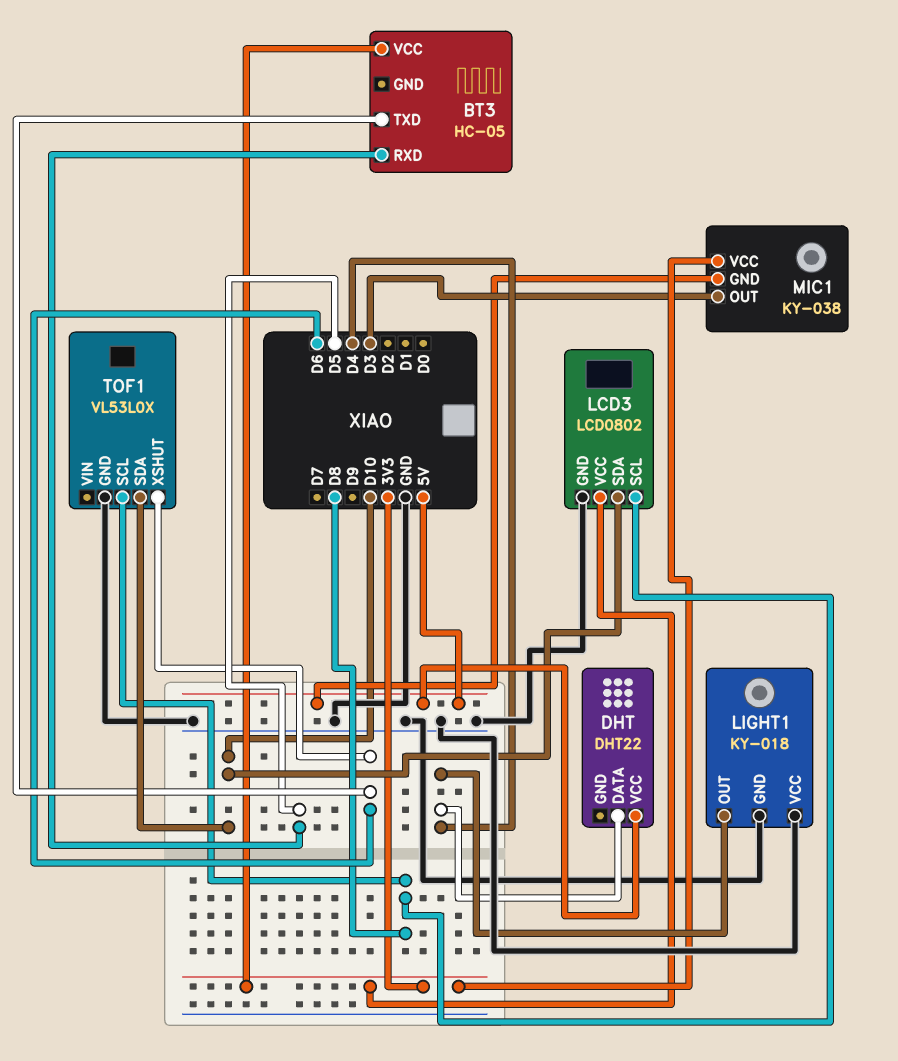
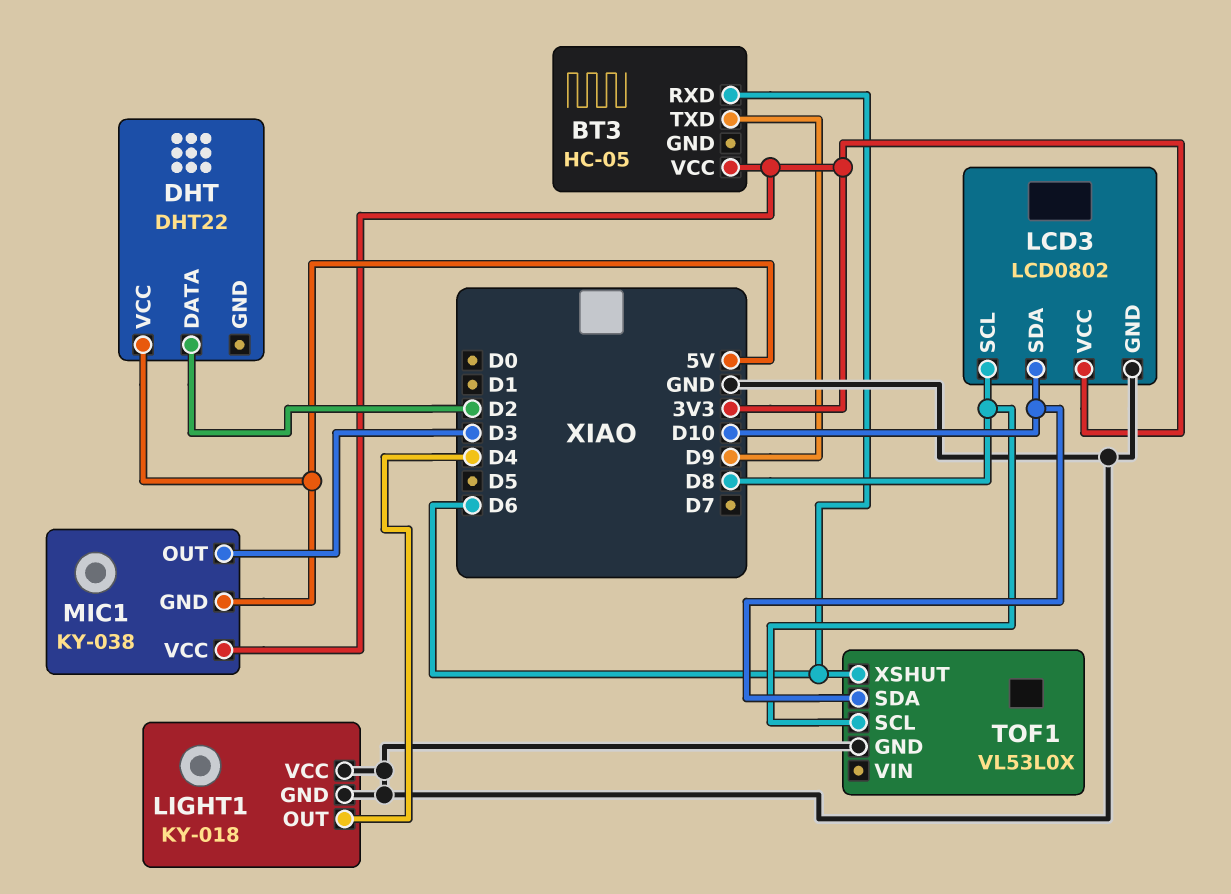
BT3 pin RXD: D5 -> D6
BT3 pin TXD: D6 -> D9
DHT pin DATA: D4 -> D2

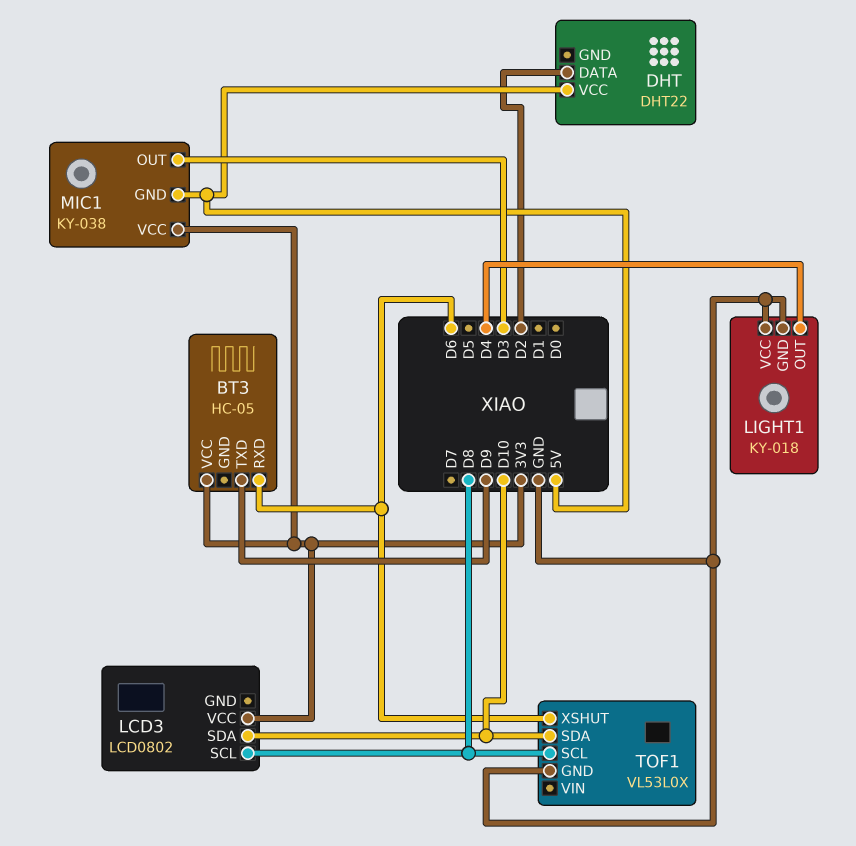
LCD3 pin GND: GND -> none

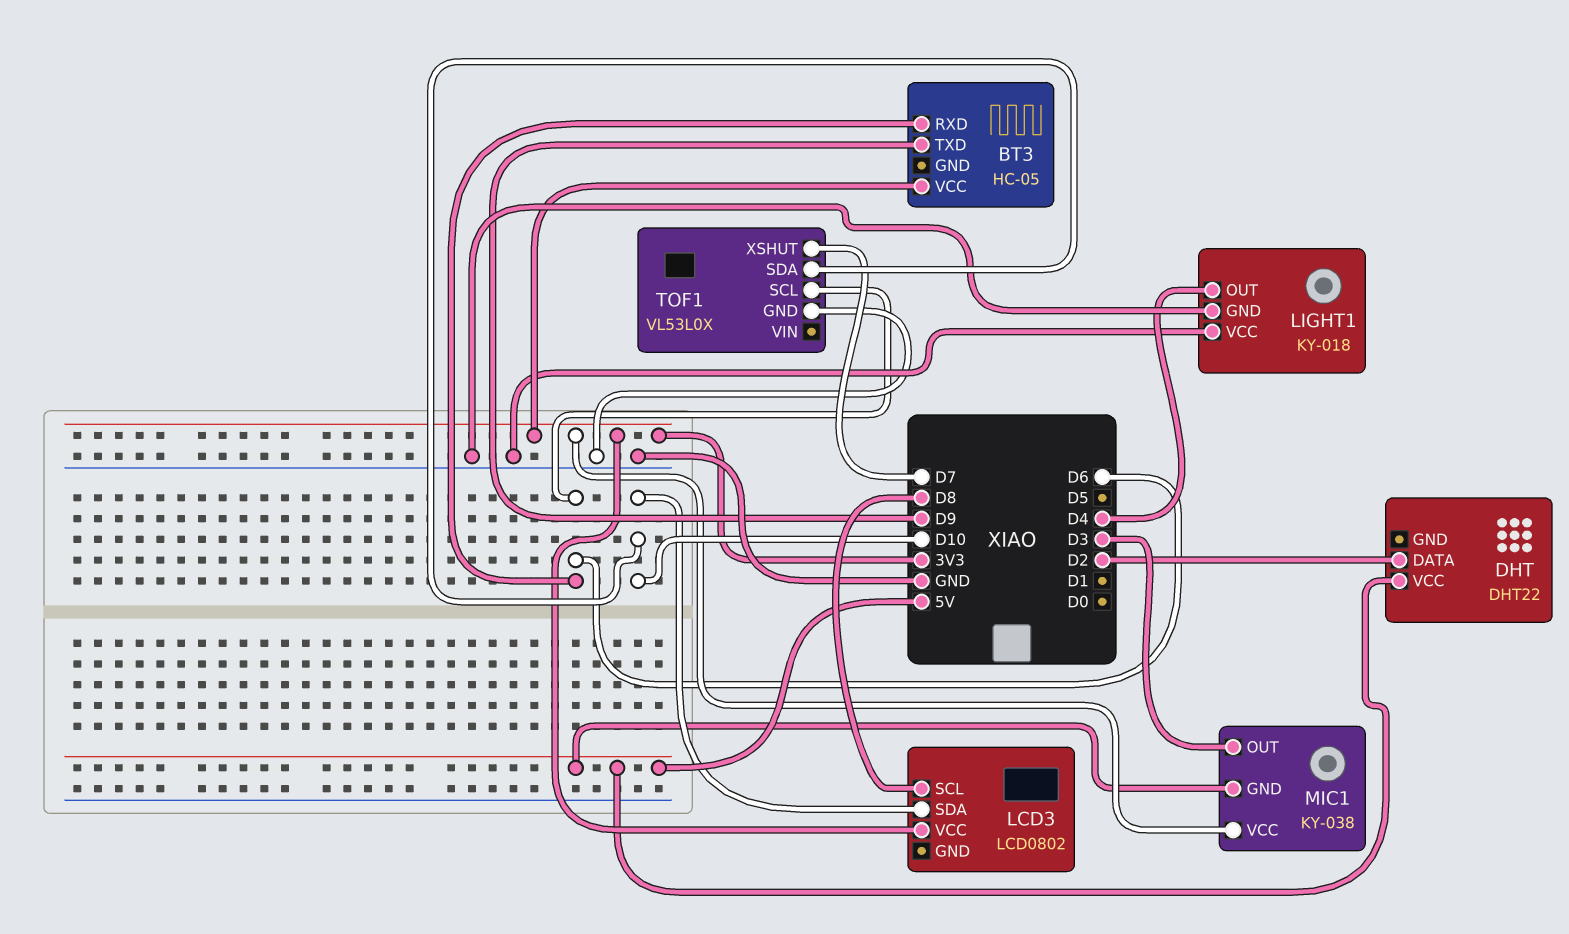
TOF1 pin SCL: D8 -> D6
TOF1 pin XSHUT: D6 -> D7

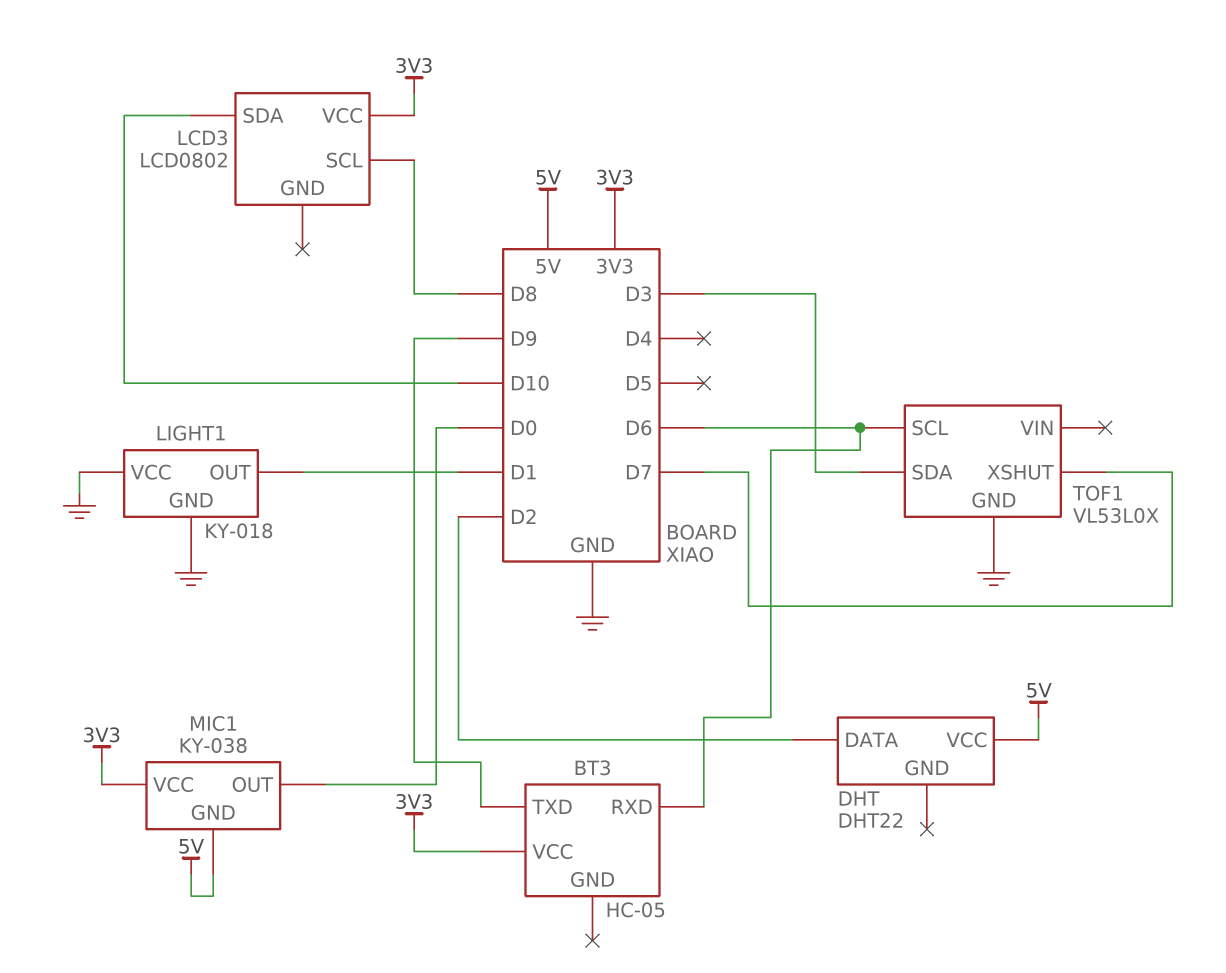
LIGHT1 pin OUT: D4 -> D1
MIC1 pin OUT: D3 -> D0
TOF1 pin SDA: D10 -> D3

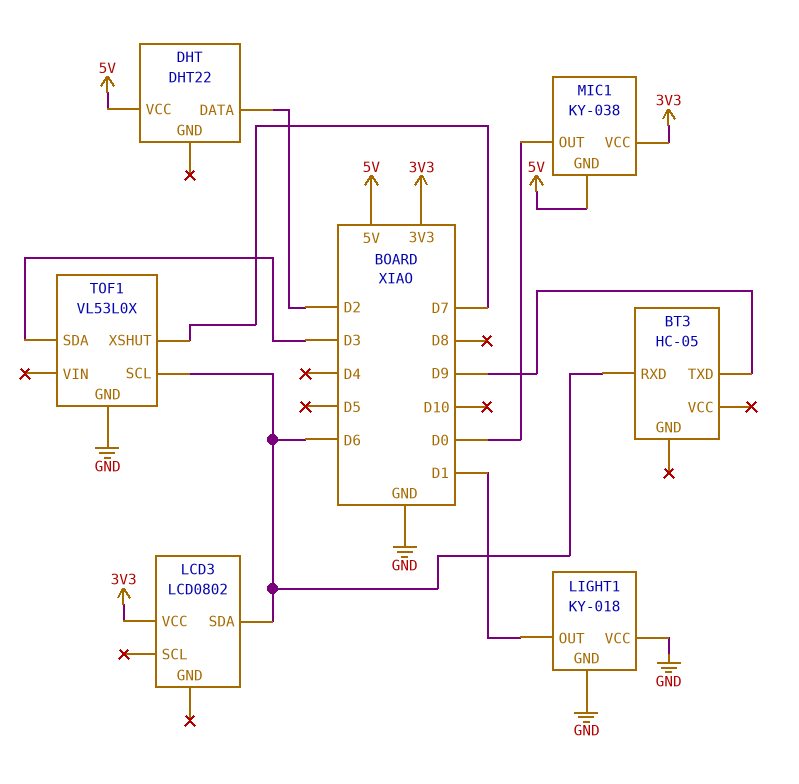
BT3 pin VCC: 3V3 -> none
LCD3 pin SCL: D8 -> none
LCD3 pin SDA: D10 -> D6

